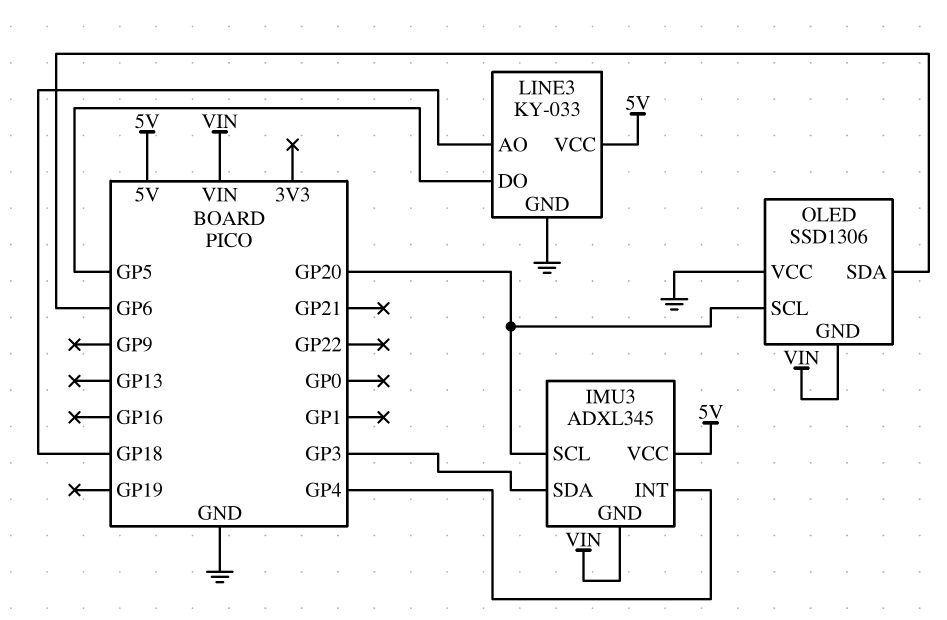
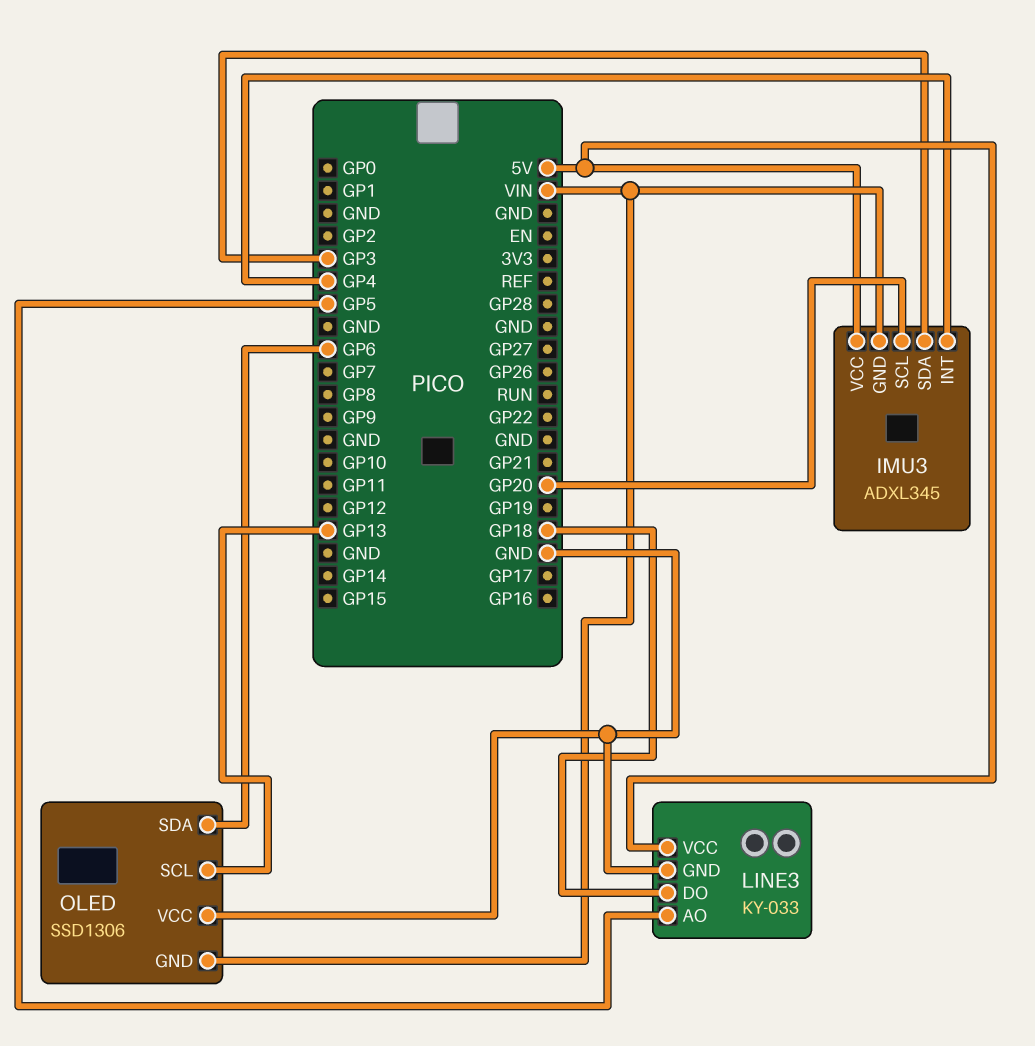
LINE3 pin AO: GP18 -> GP5
LINE3 pin DO: GP5 -> GP18
OLED pin SCL: GP20 -> GP13

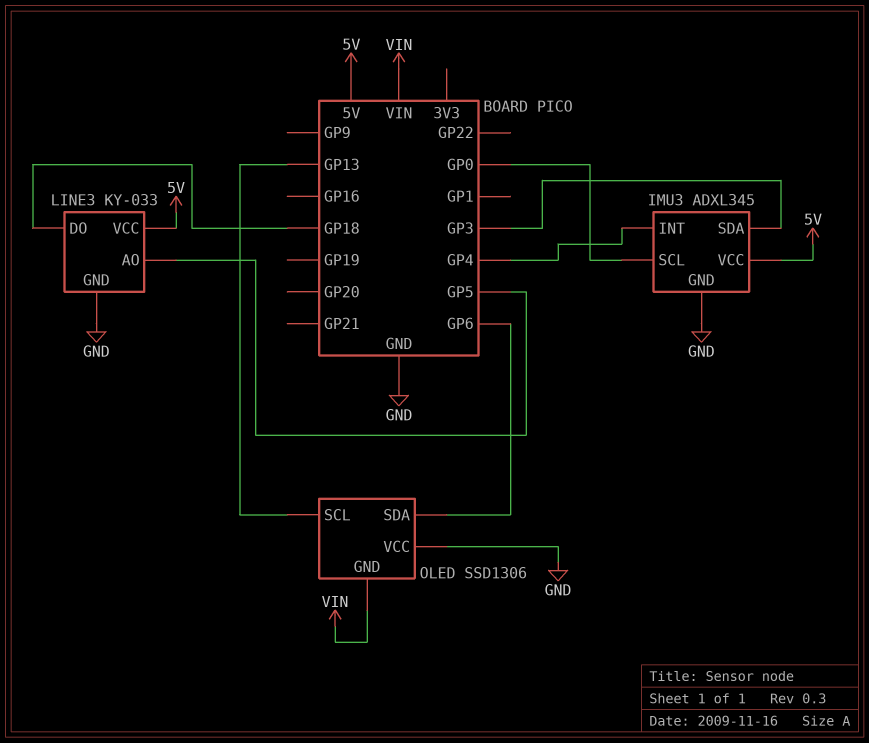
IMU3 pin GND: VIN -> GND
IMU3 pin SCL: GP20 -> GP0

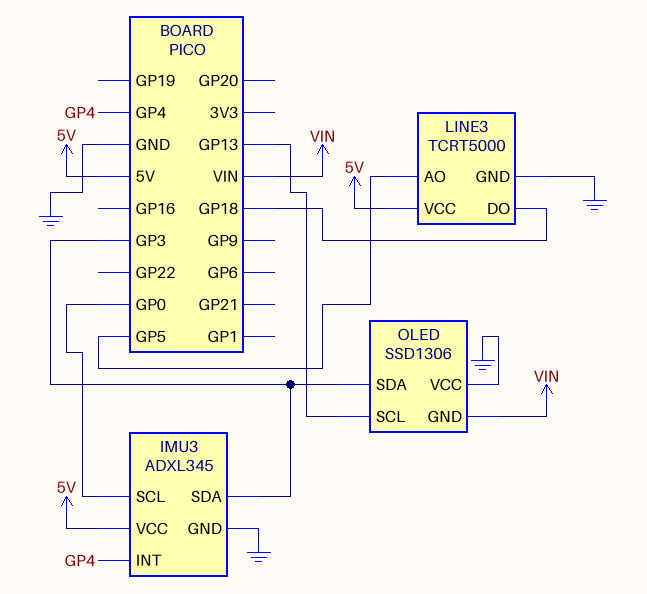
LINE3: KY-033 -> TCRT5000
OLED pin SDA: GP6 -> GP3

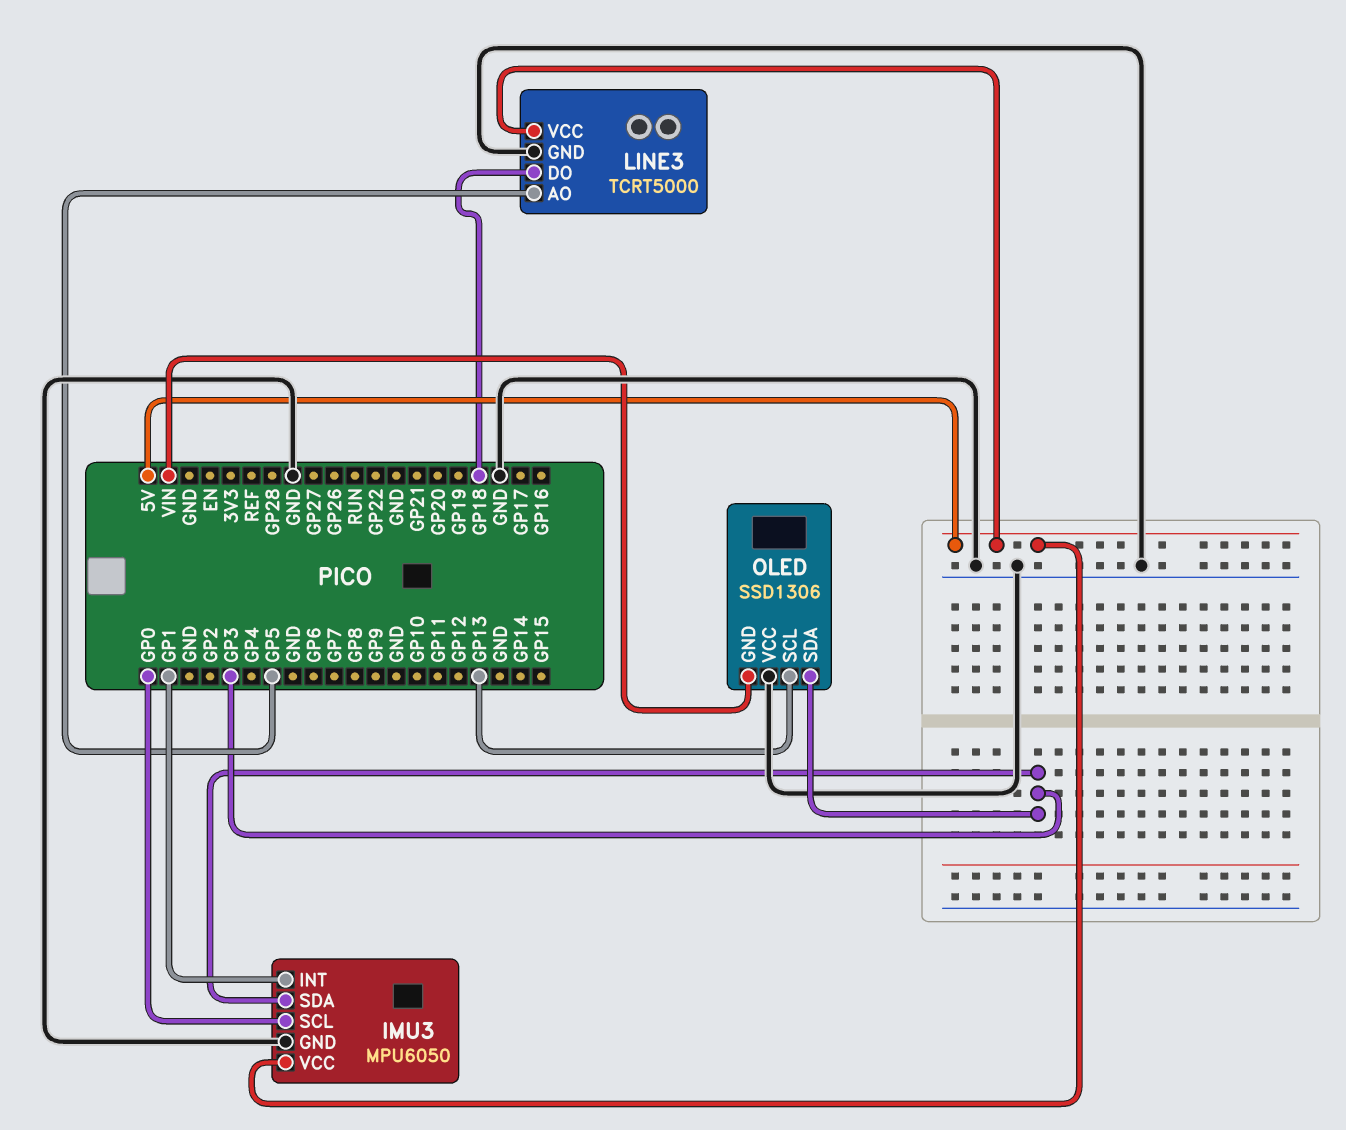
IMU3: ADXL345 -> MPU6050
IMU3 pin INT: GP4 -> GP1

